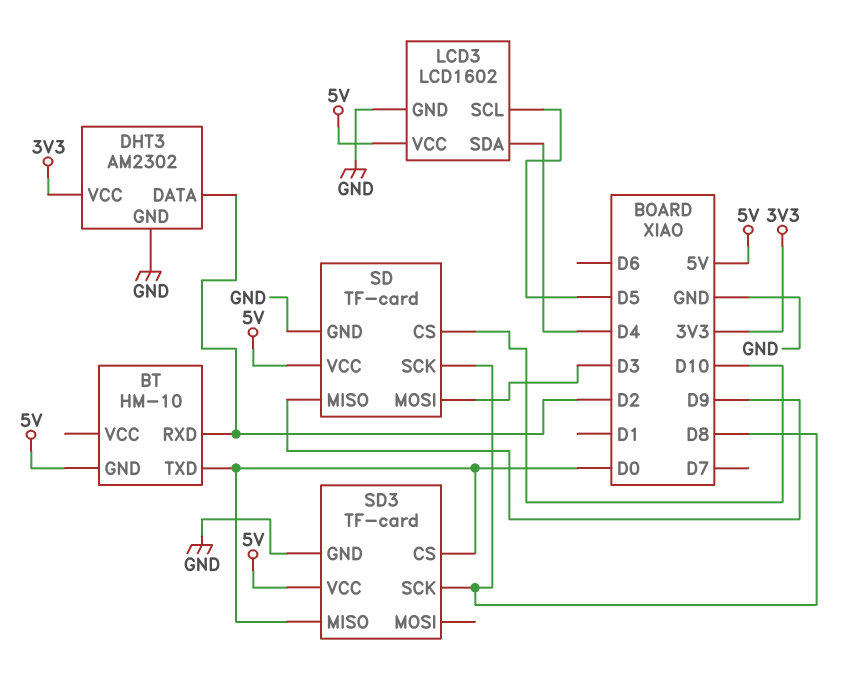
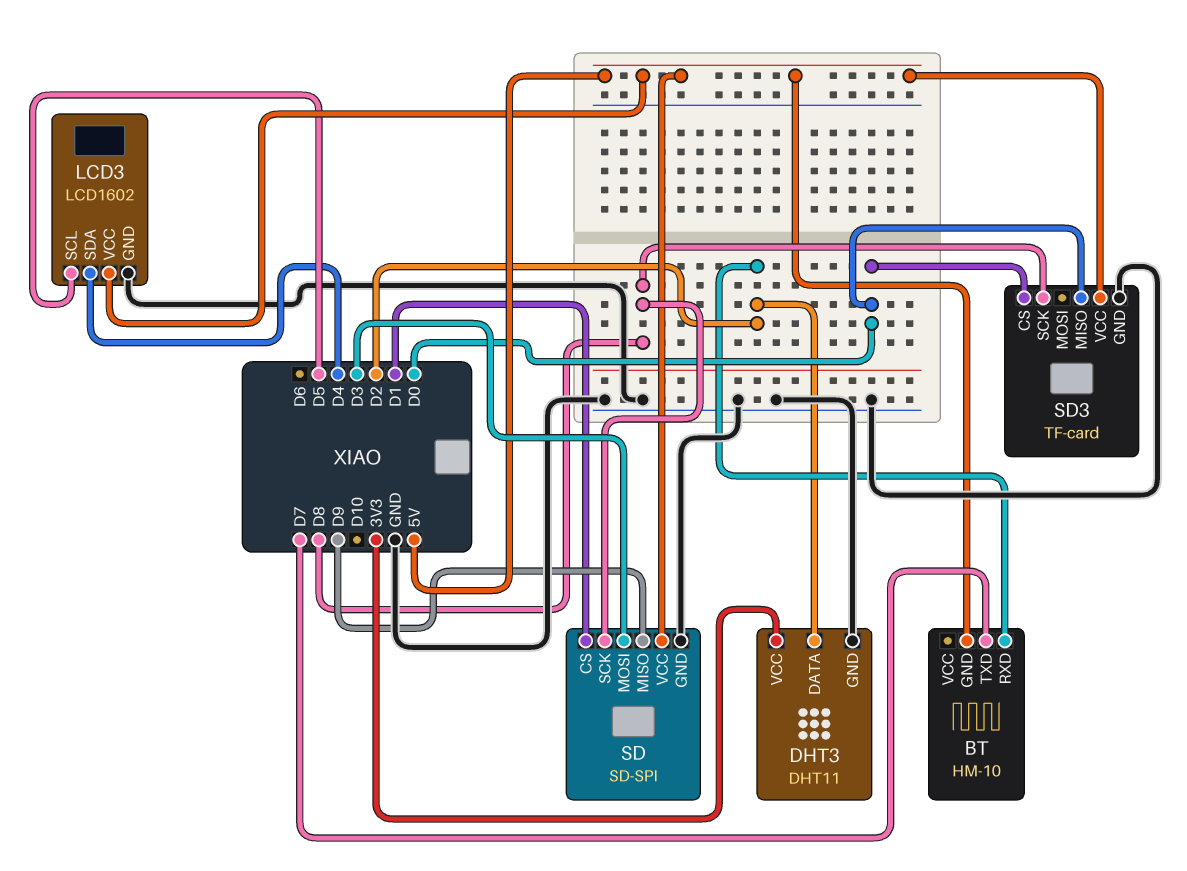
BT pin TXD: D0 -> D7
DHT3: AM2302 -> DHT11
SD: TF-card -> SD-SPI
SD pin CS: D10 -> D1

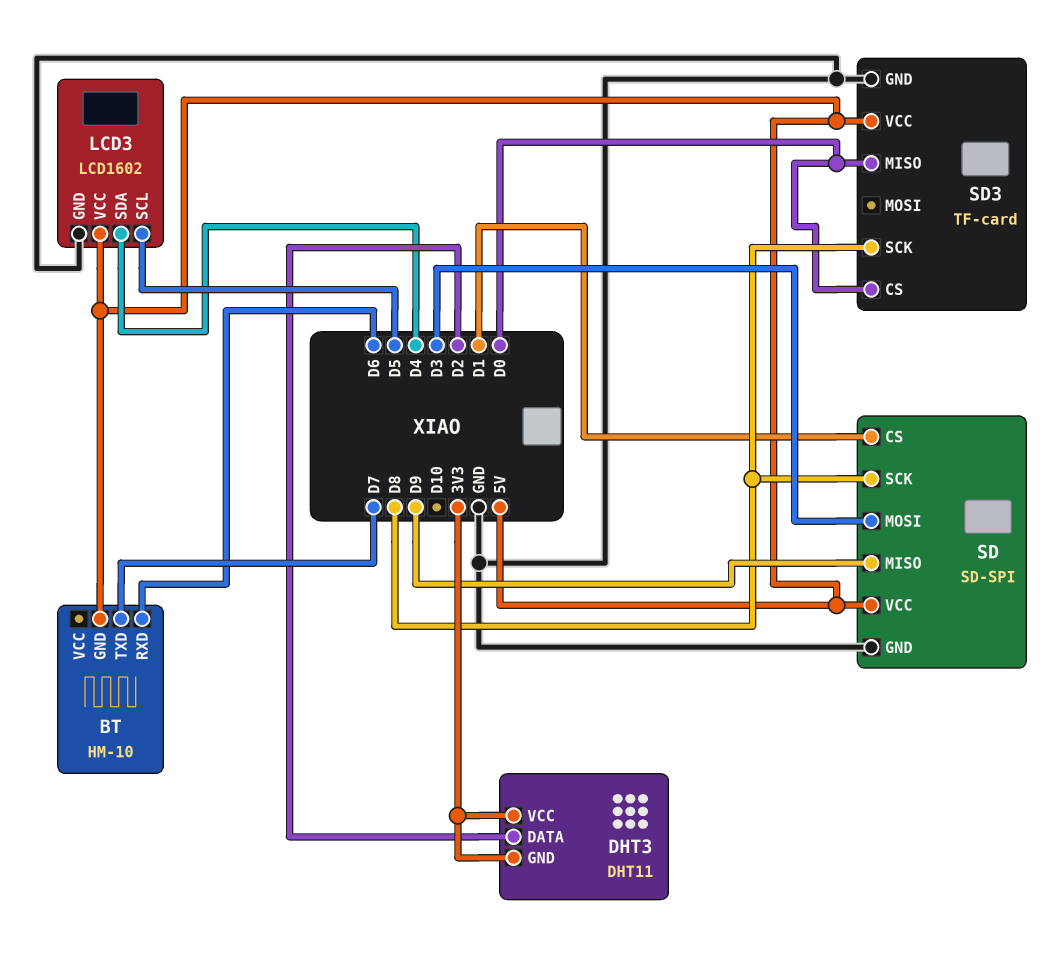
BT pin RXD: D2 -> D6
DHT3 pin GND: GND -> 3V3

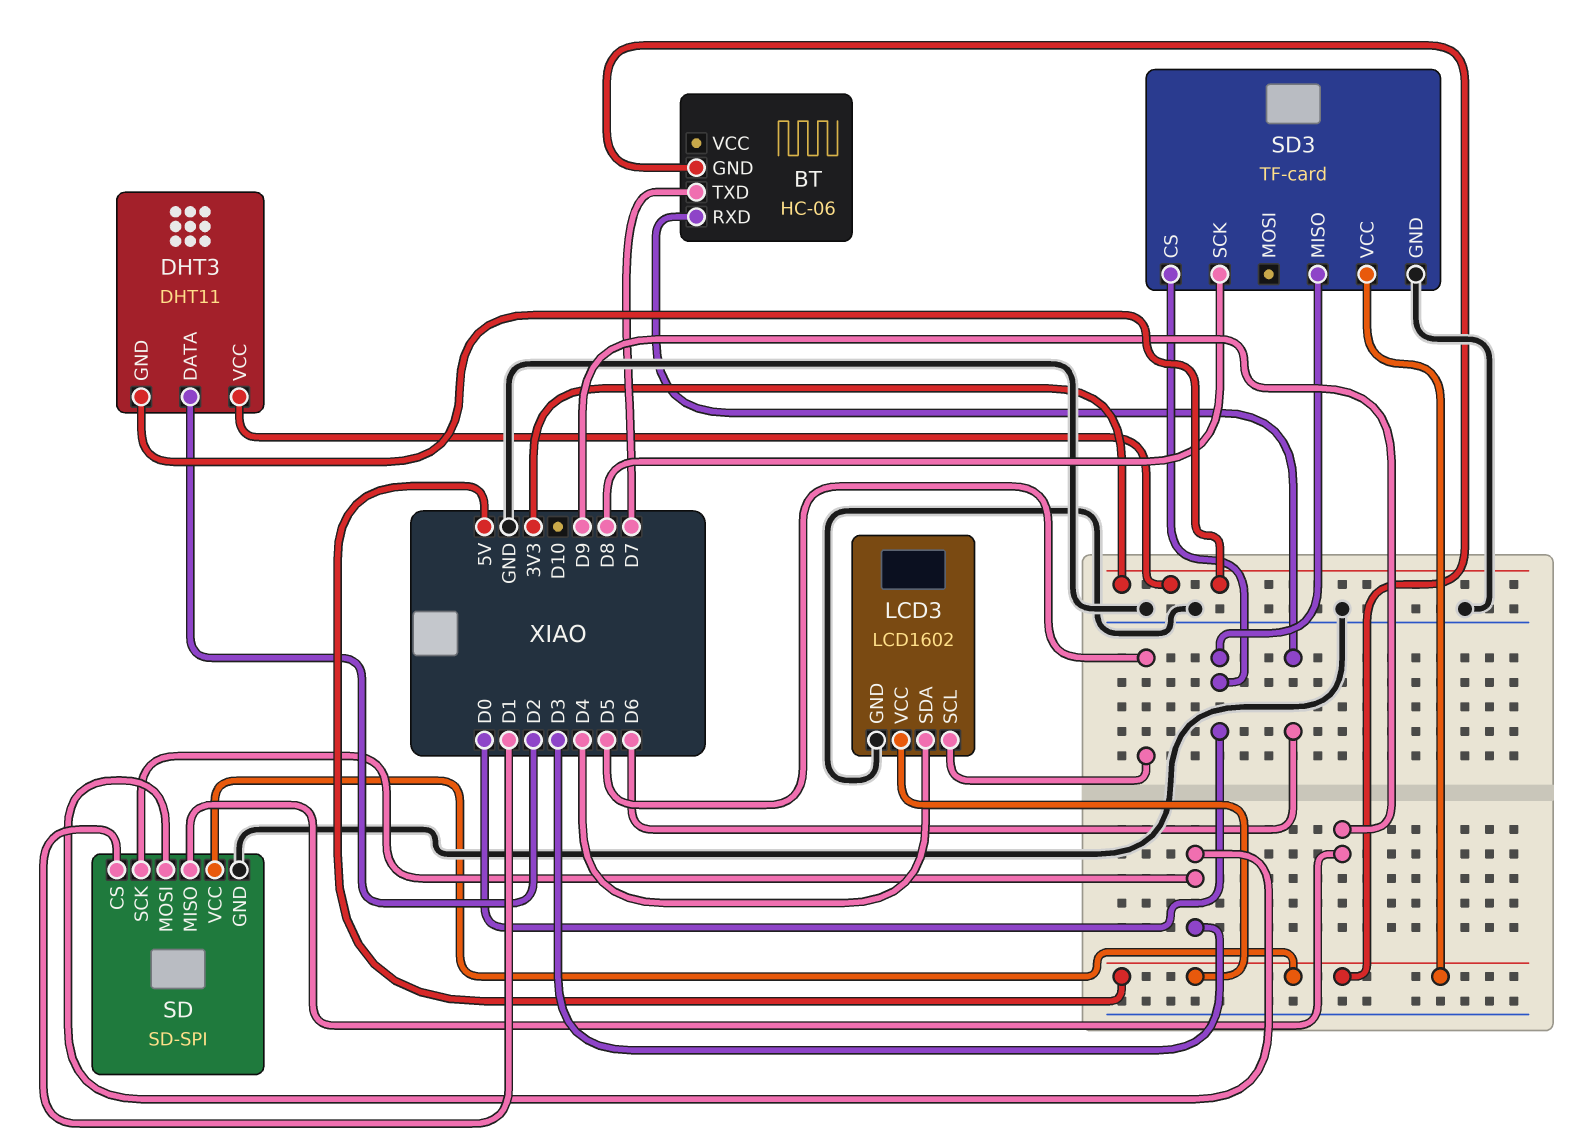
BT: HM-10 -> HC-06
SD pin SCK: D8 -> D3

